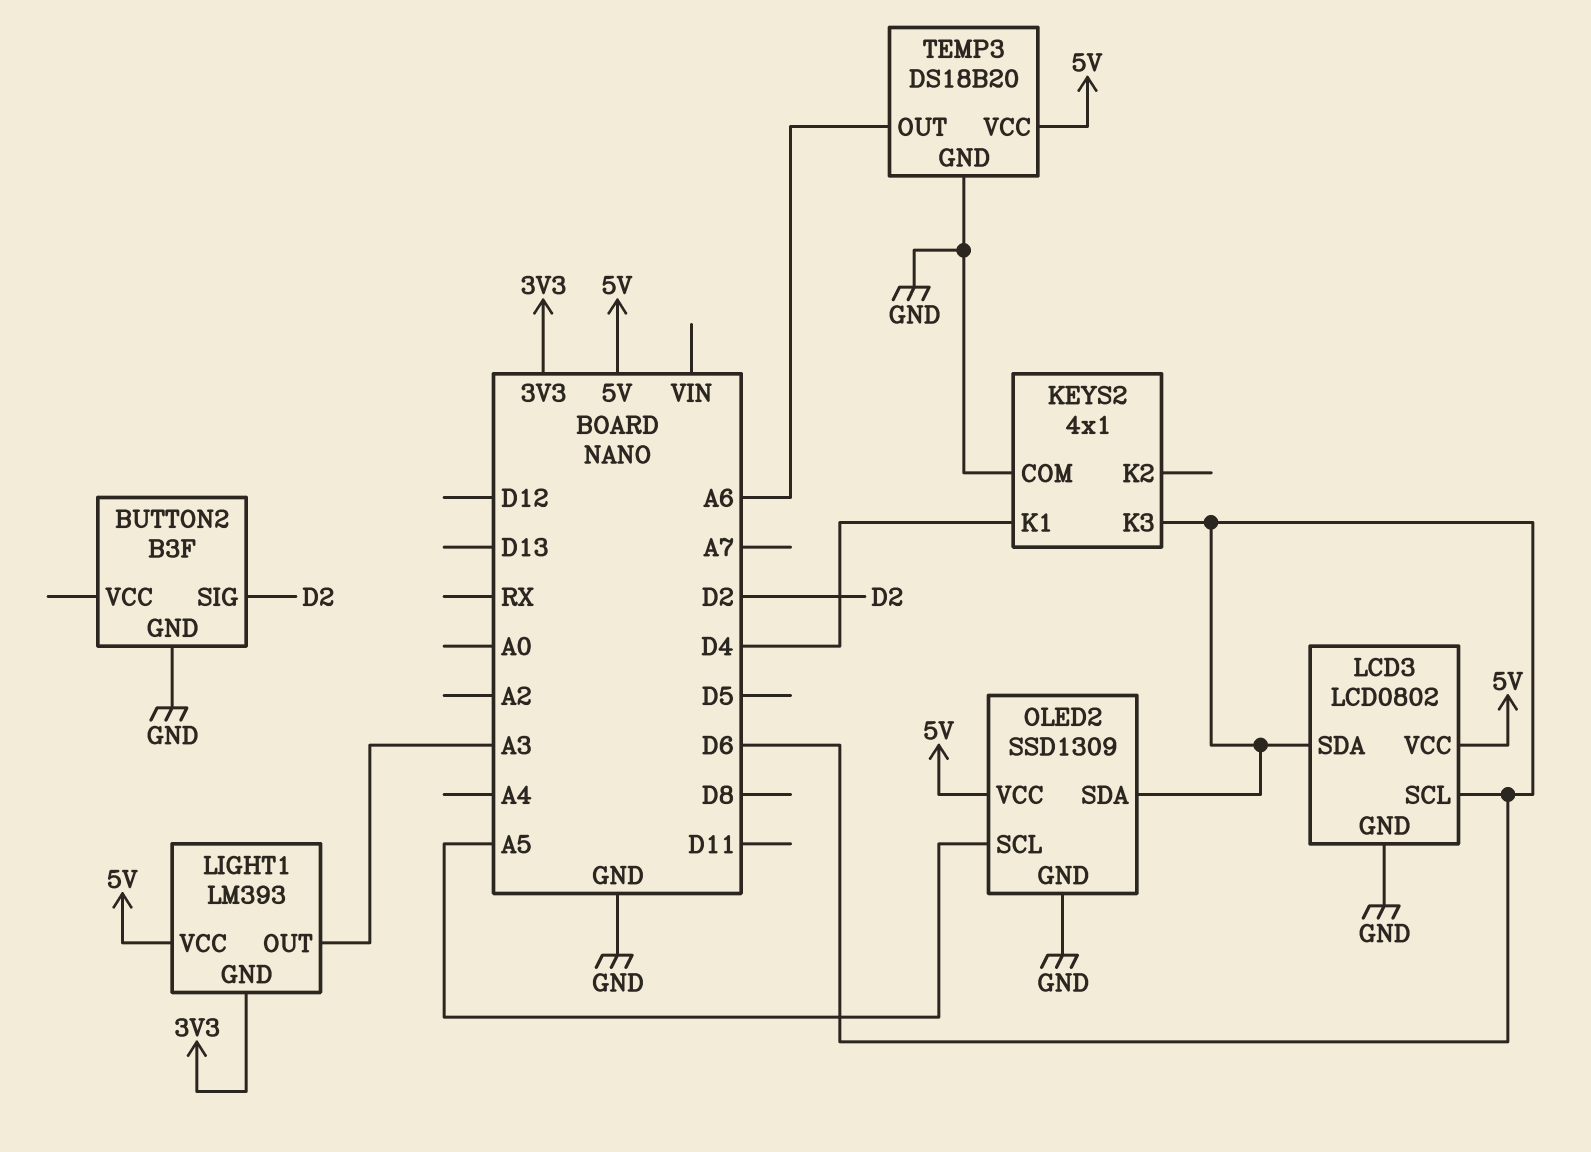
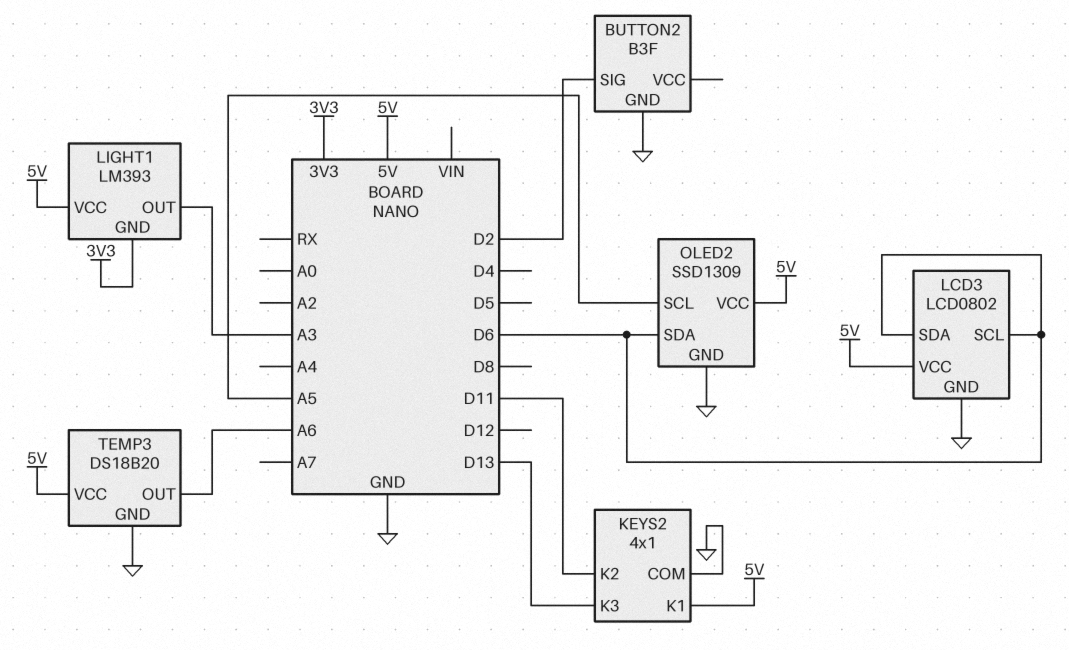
KEYS2 pin K1: D4 -> 5V
KEYS2 pin K2: none -> D11
KEYS2 pin K3: D6 -> D13

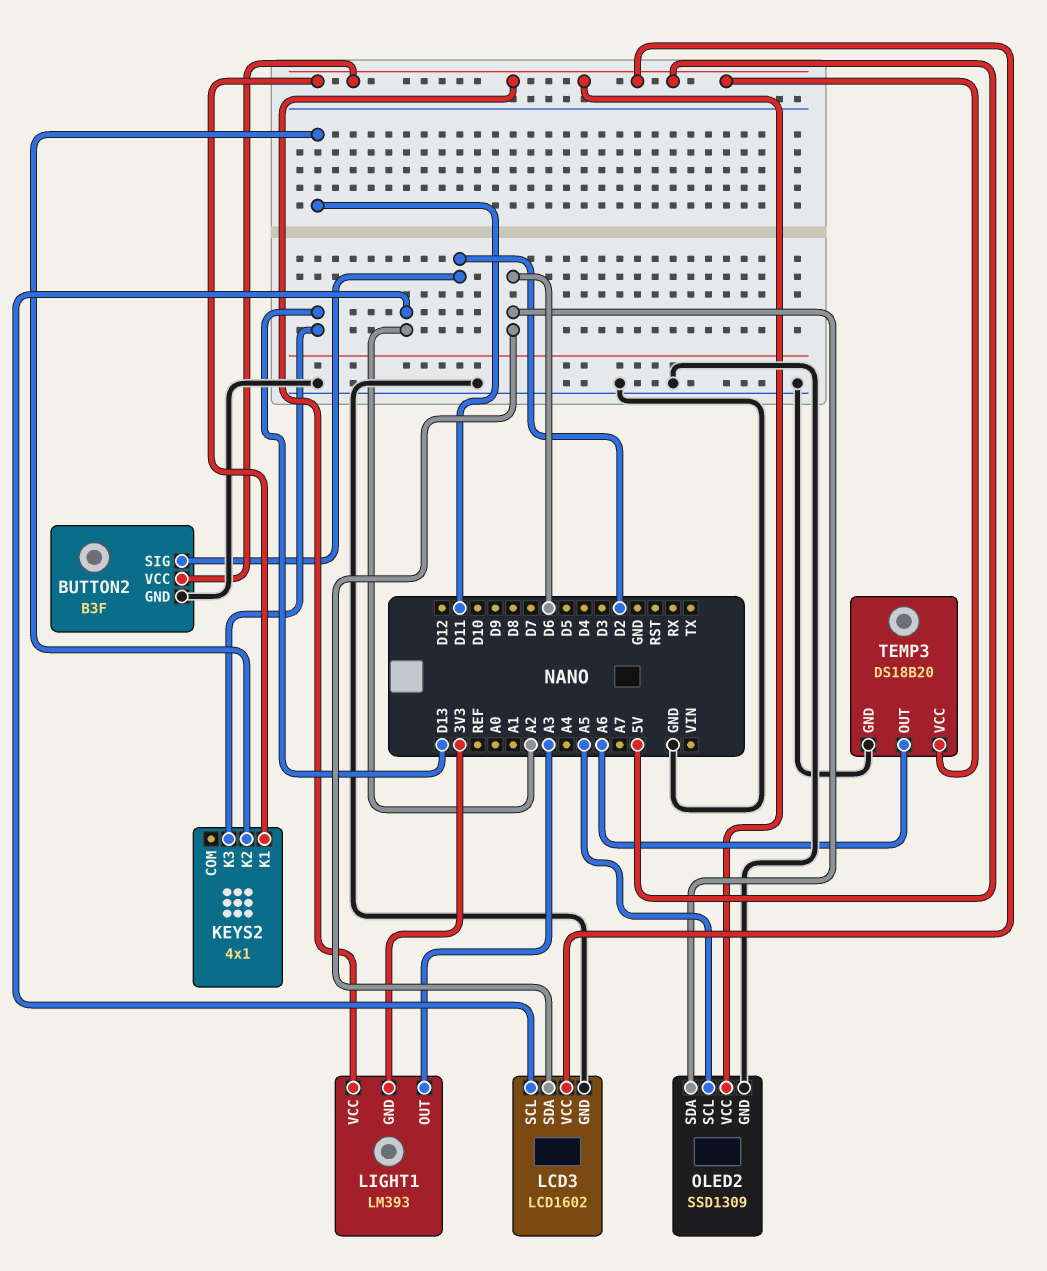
BUTTON2 pin VCC: none -> 5V
KEYS2 pin COM: GND -> none
LCD3: LCD0802 -> LCD1602
LCD3 pin SCL: D6 -> A2

